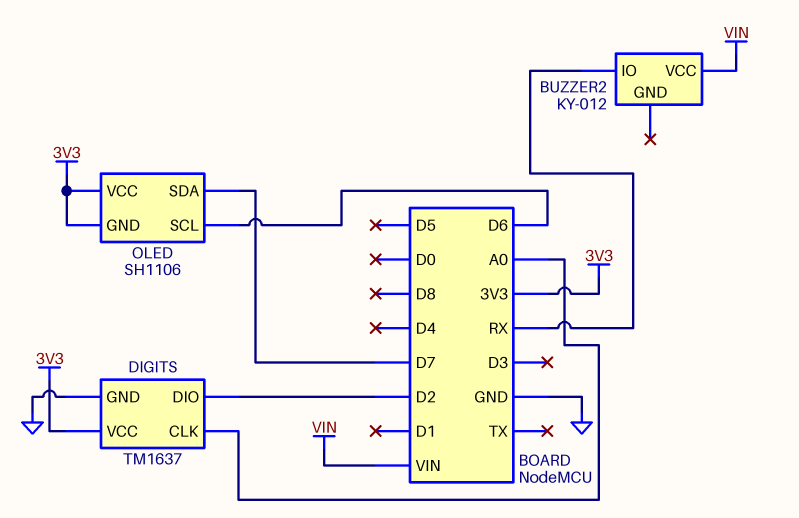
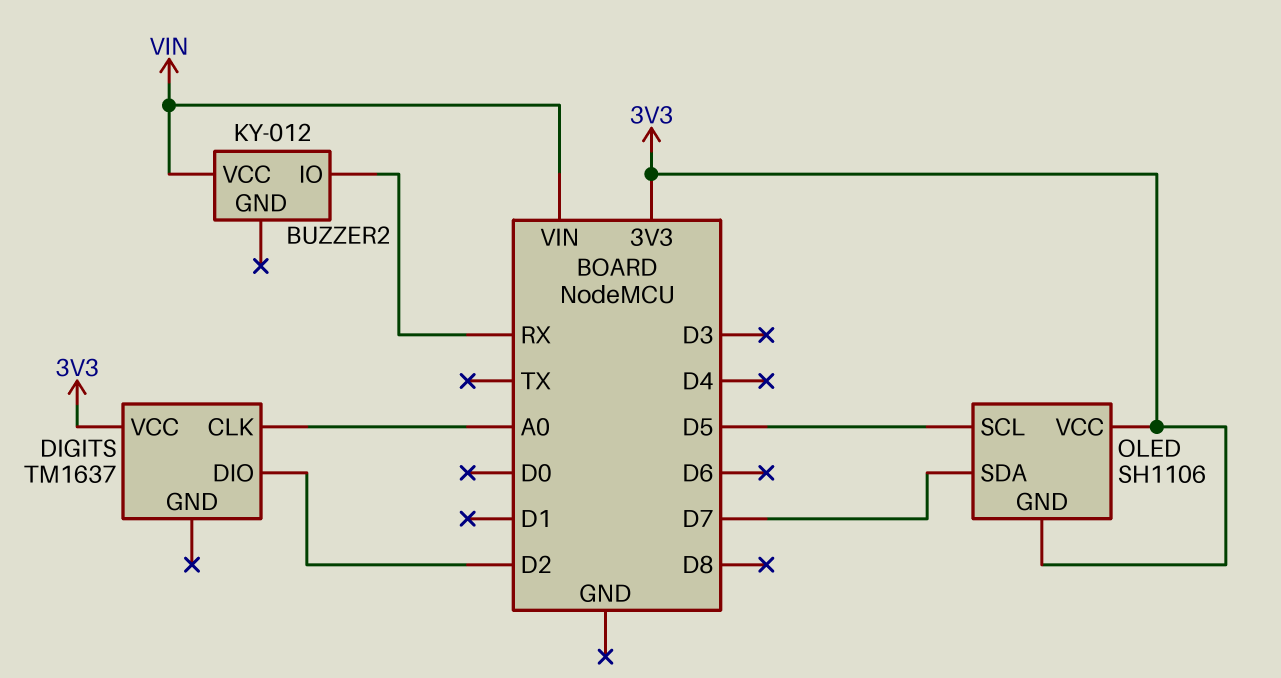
DIGITS pin GND: GND -> none
OLED pin SCL: D6 -> D5

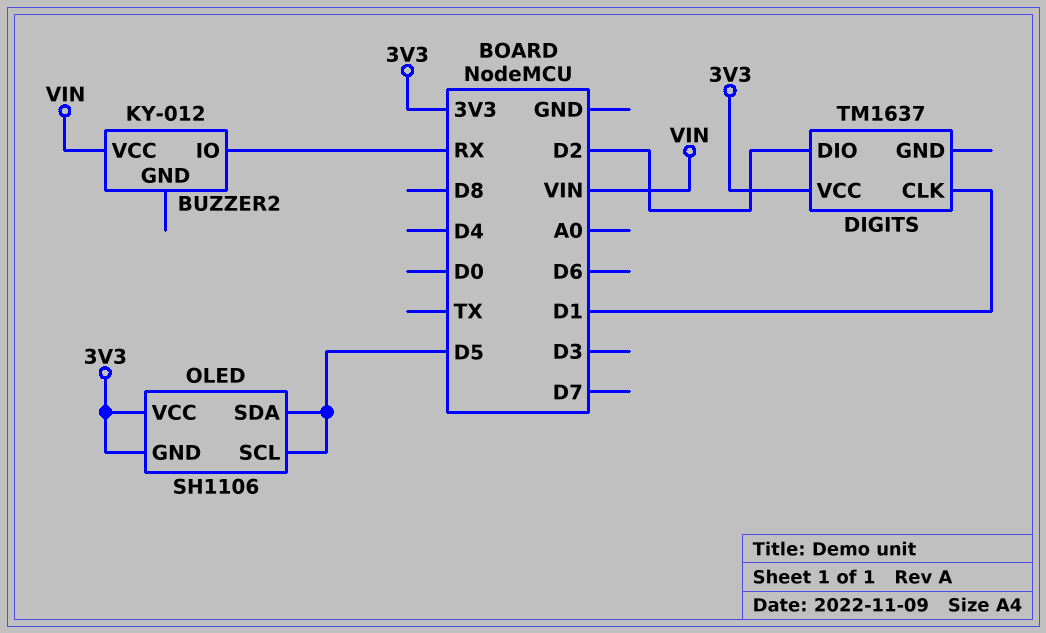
DIGITS pin CLK: A0 -> D1
OLED pin SDA: D7 -> D5

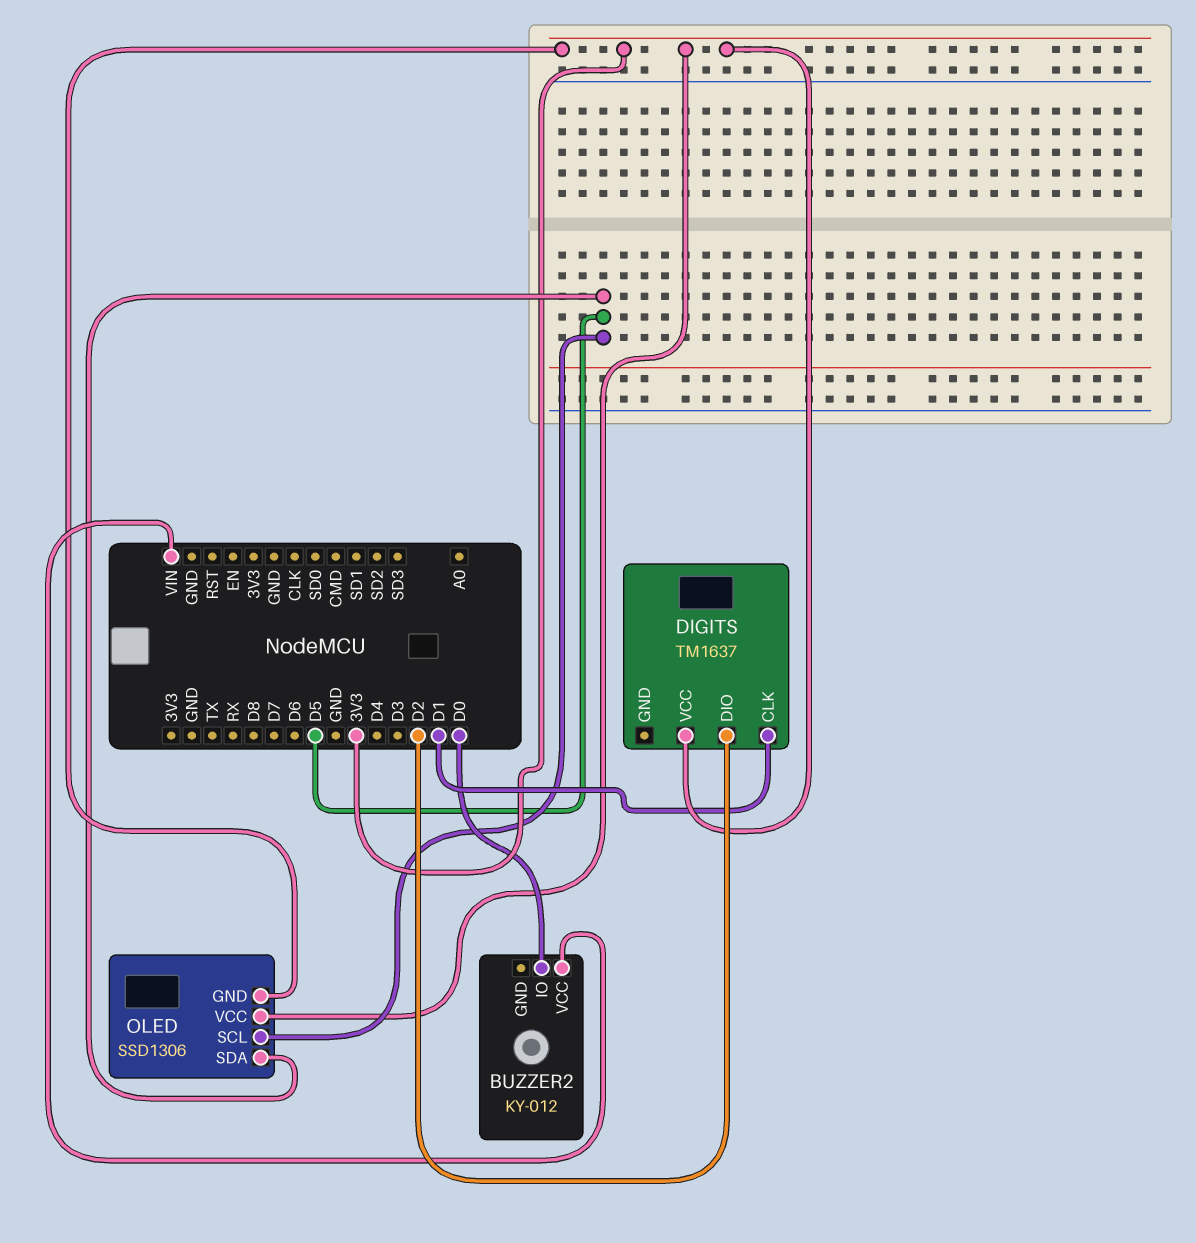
BUZZER2 pin IO: RX -> D0
OLED: SH1106 -> SSD1306

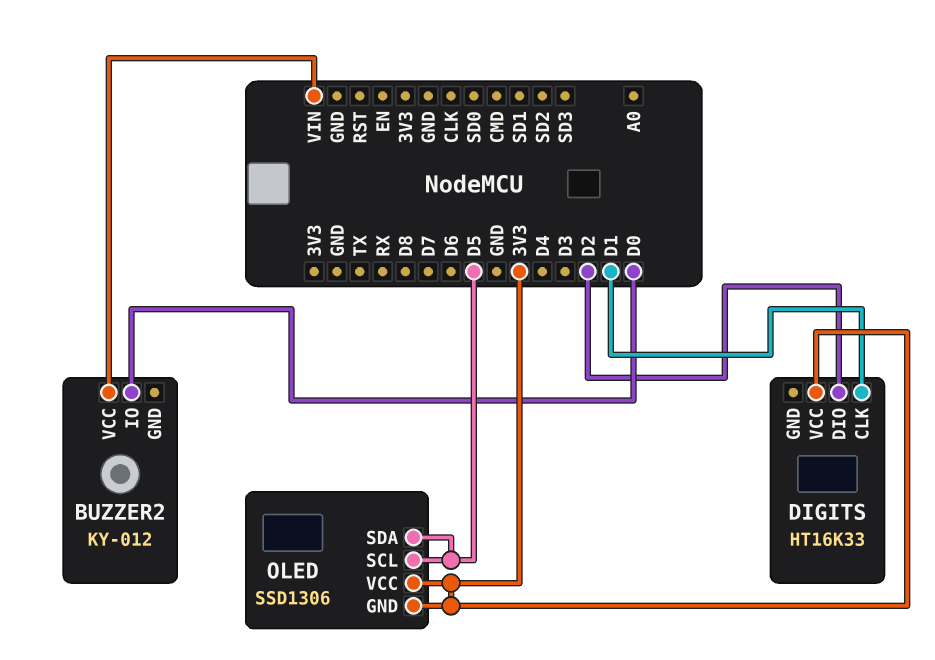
DIGITS: TM1637 -> HT16K33

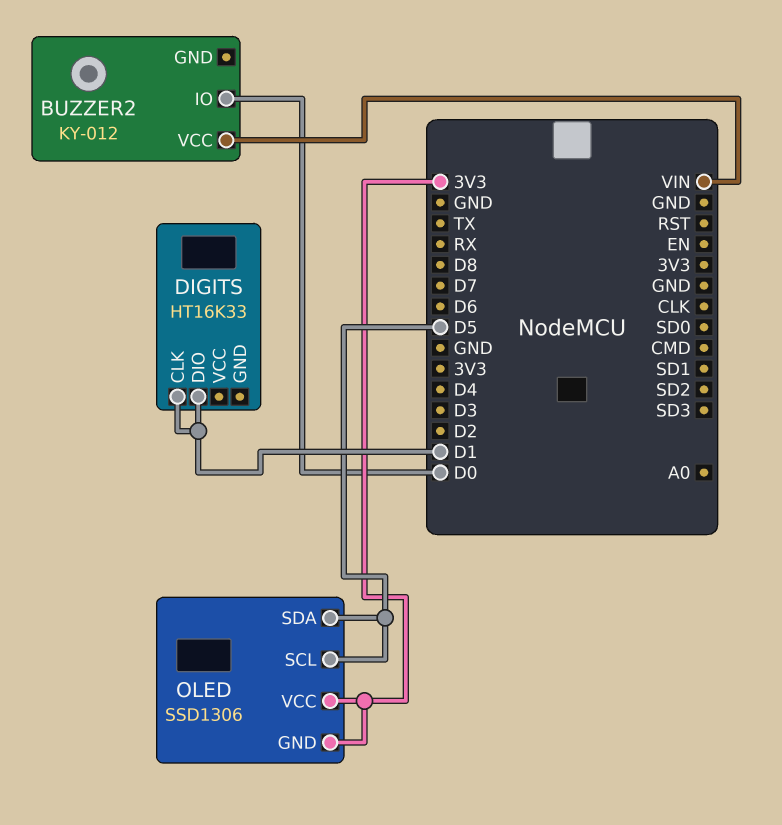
DIGITS pin DIO: D2 -> D1
DIGITS pin VCC: 3V3 -> none

